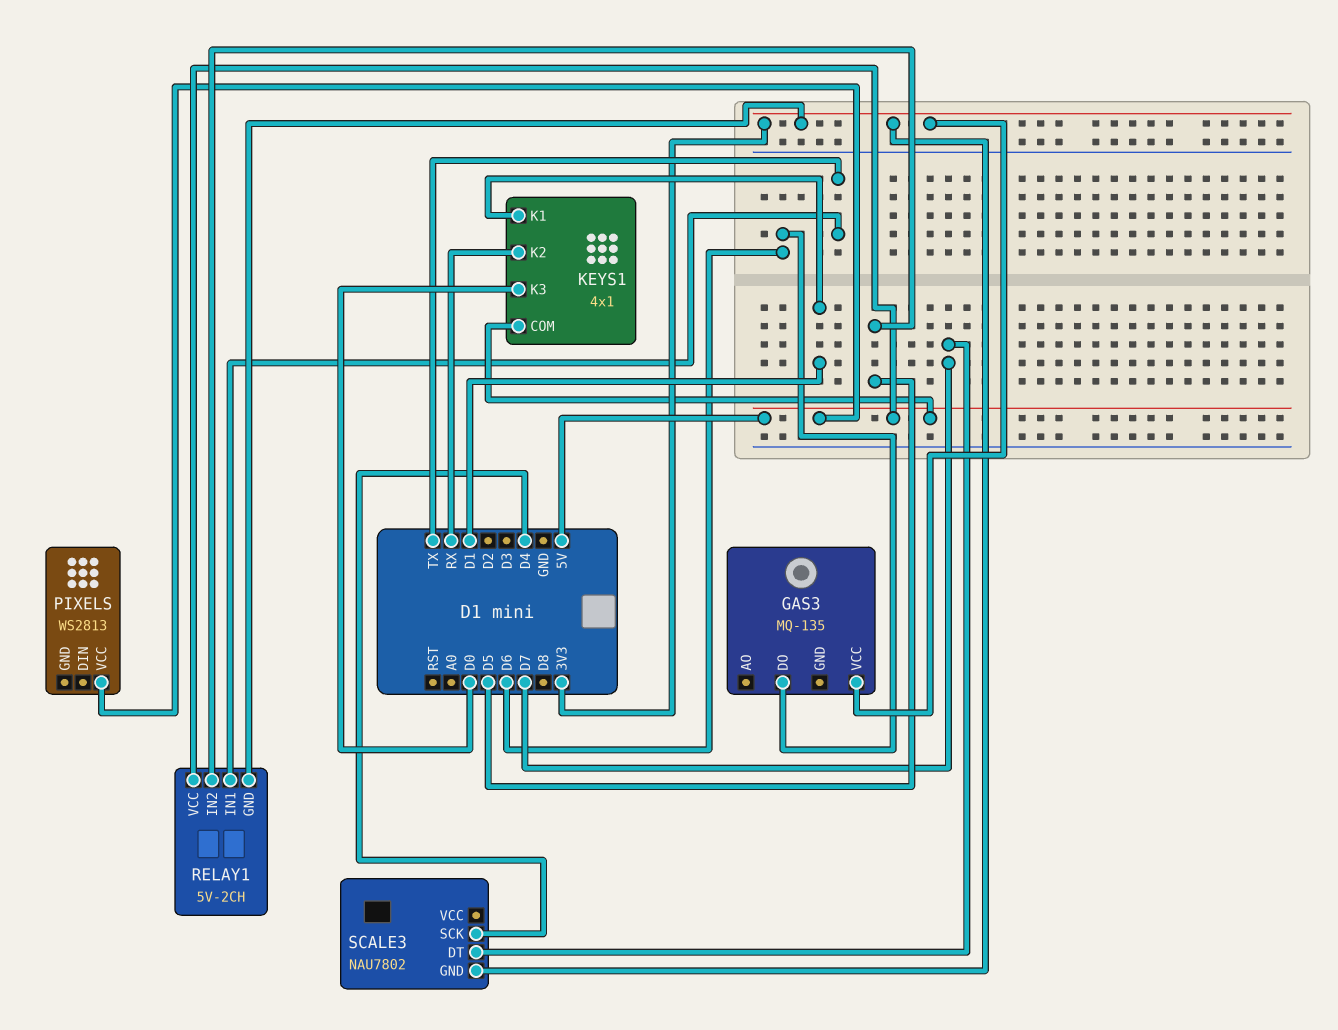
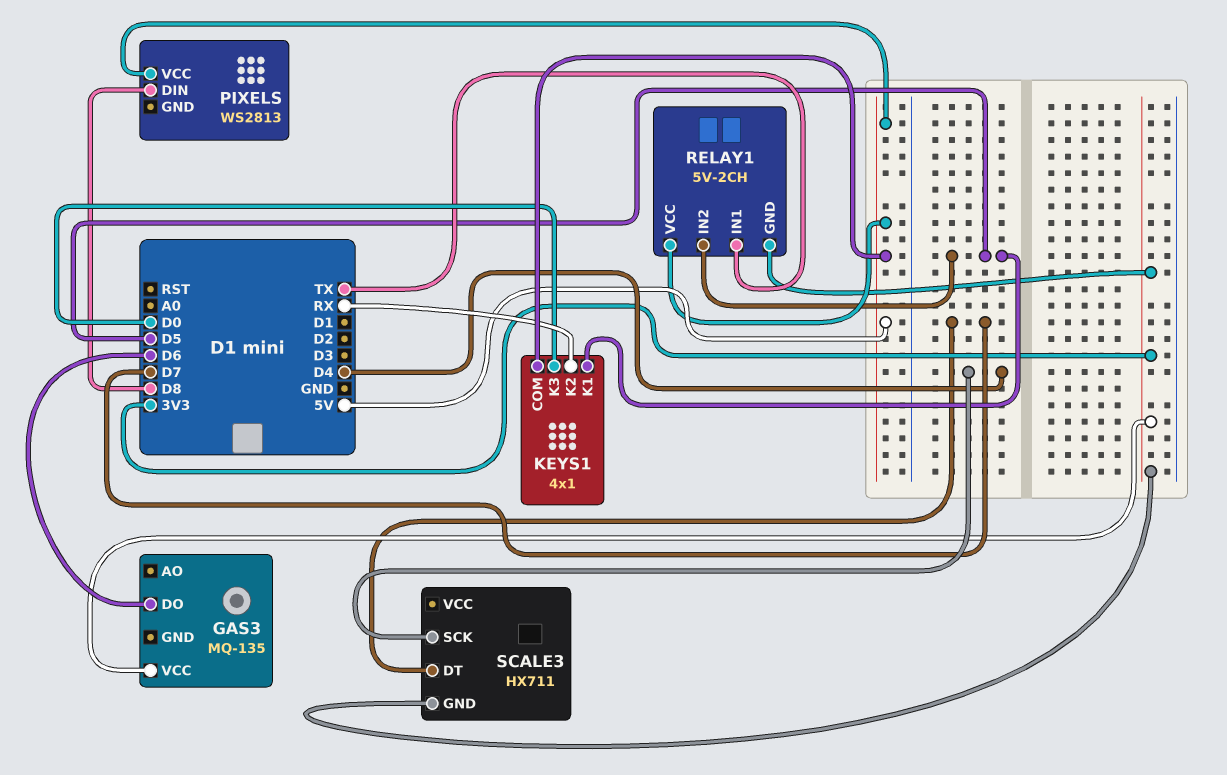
KEYS1 pin K1: D1 -> D5
PIXELS pin DIN: none -> D8
SCALE3: NAU7802 -> HX711

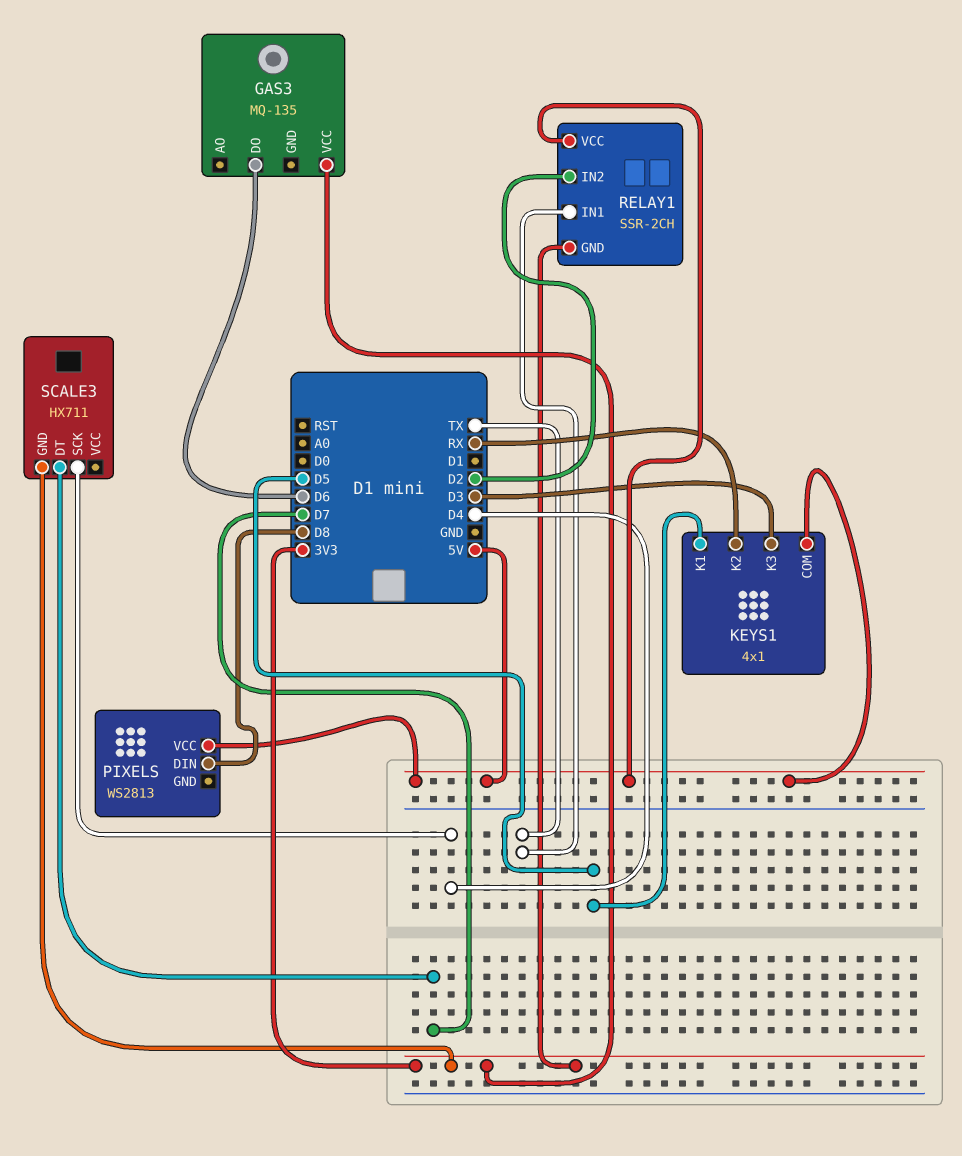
KEYS1 pin K3: D0 -> D3
RELAY1: 5V-2CH -> SSR-2CH
RELAY1 pin IN2: D5 -> D2

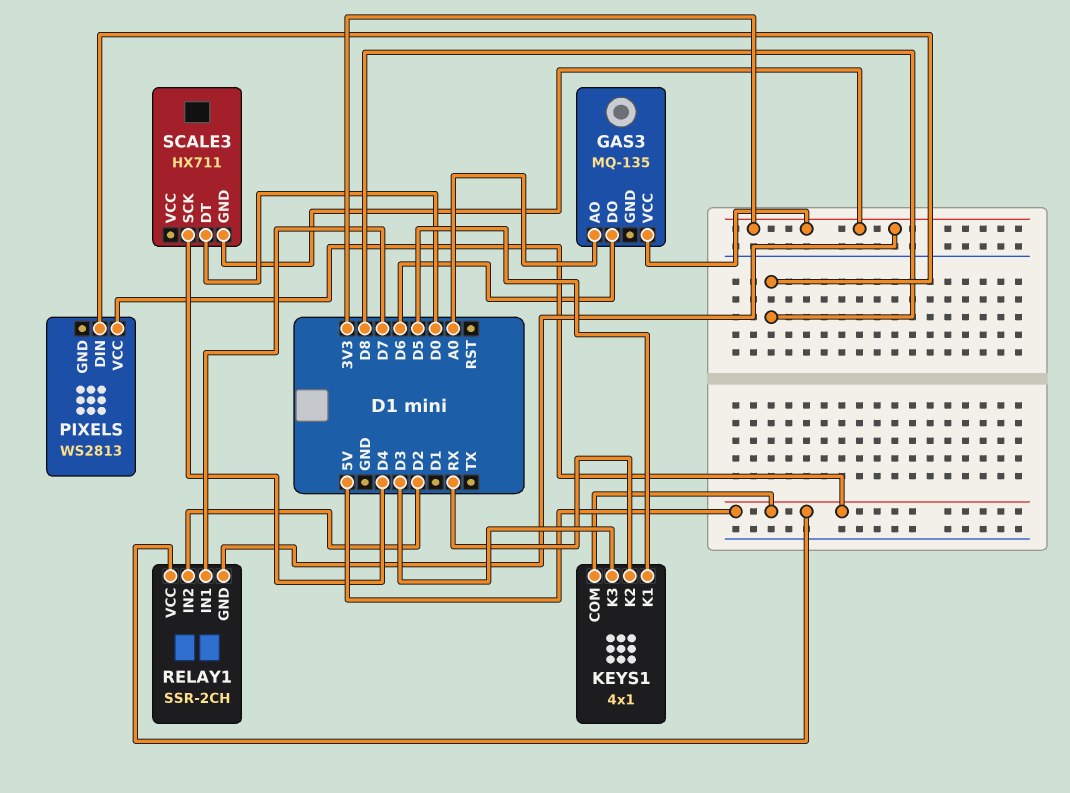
GAS3 pin AO: none -> A0
RELAY1 pin IN1: TX -> D7
SCALE3 pin DT: D7 -> D0

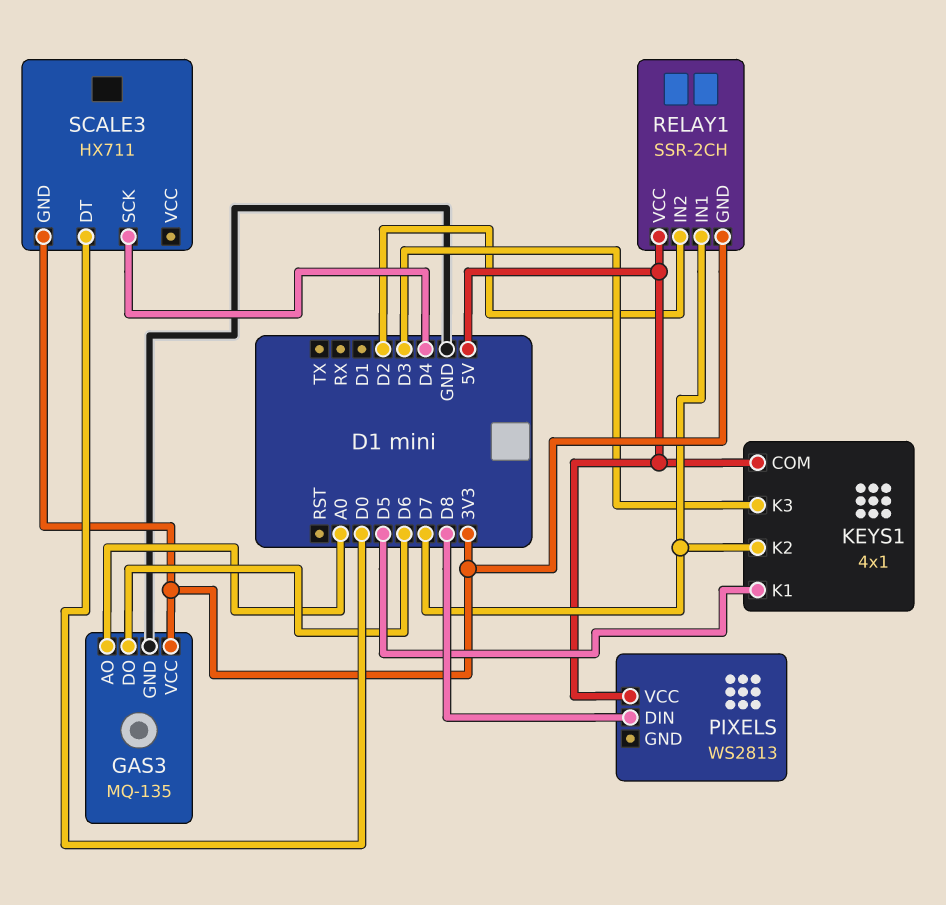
GAS3 pin GND: none -> GND
KEYS1 pin K2: RX -> D7

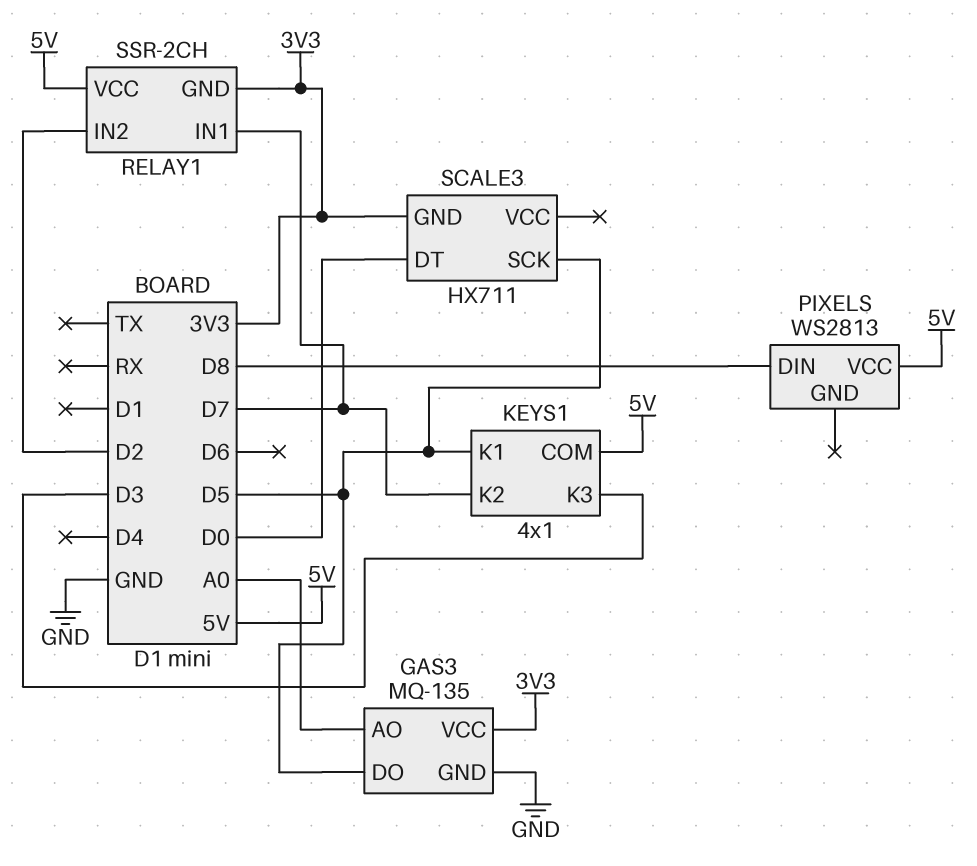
GAS3 pin DO: D6 -> D5
SCALE3 pin SCK: D4 -> D5

